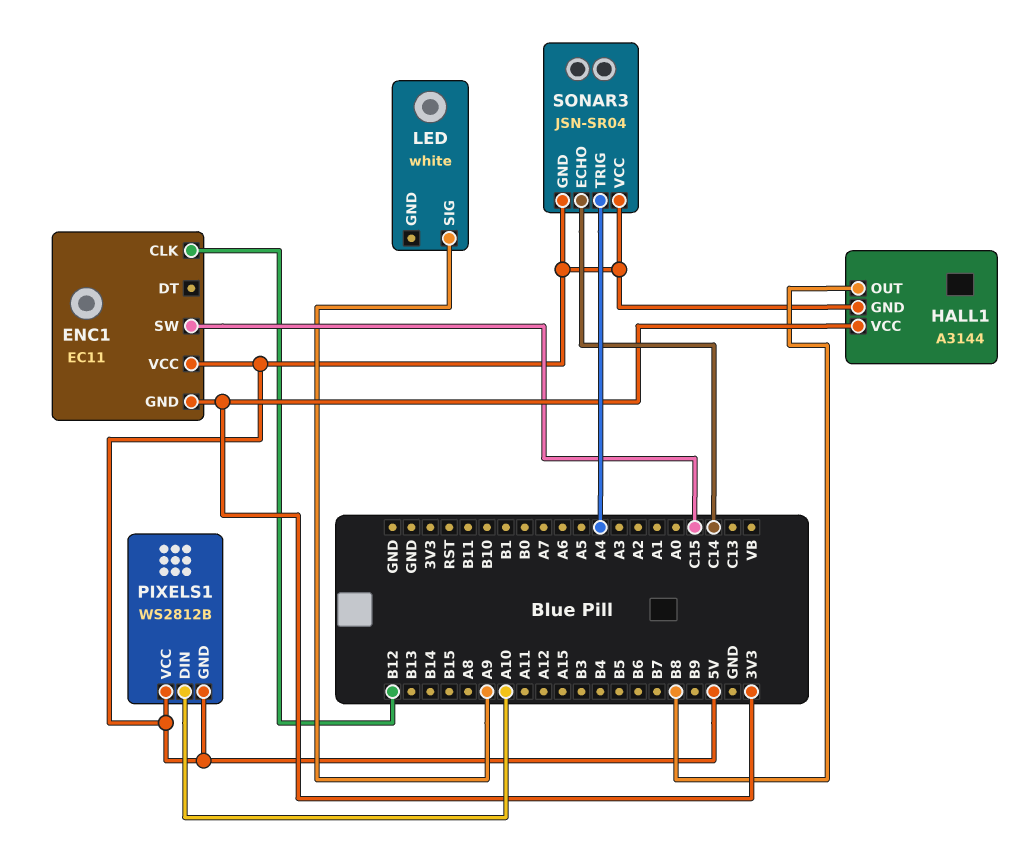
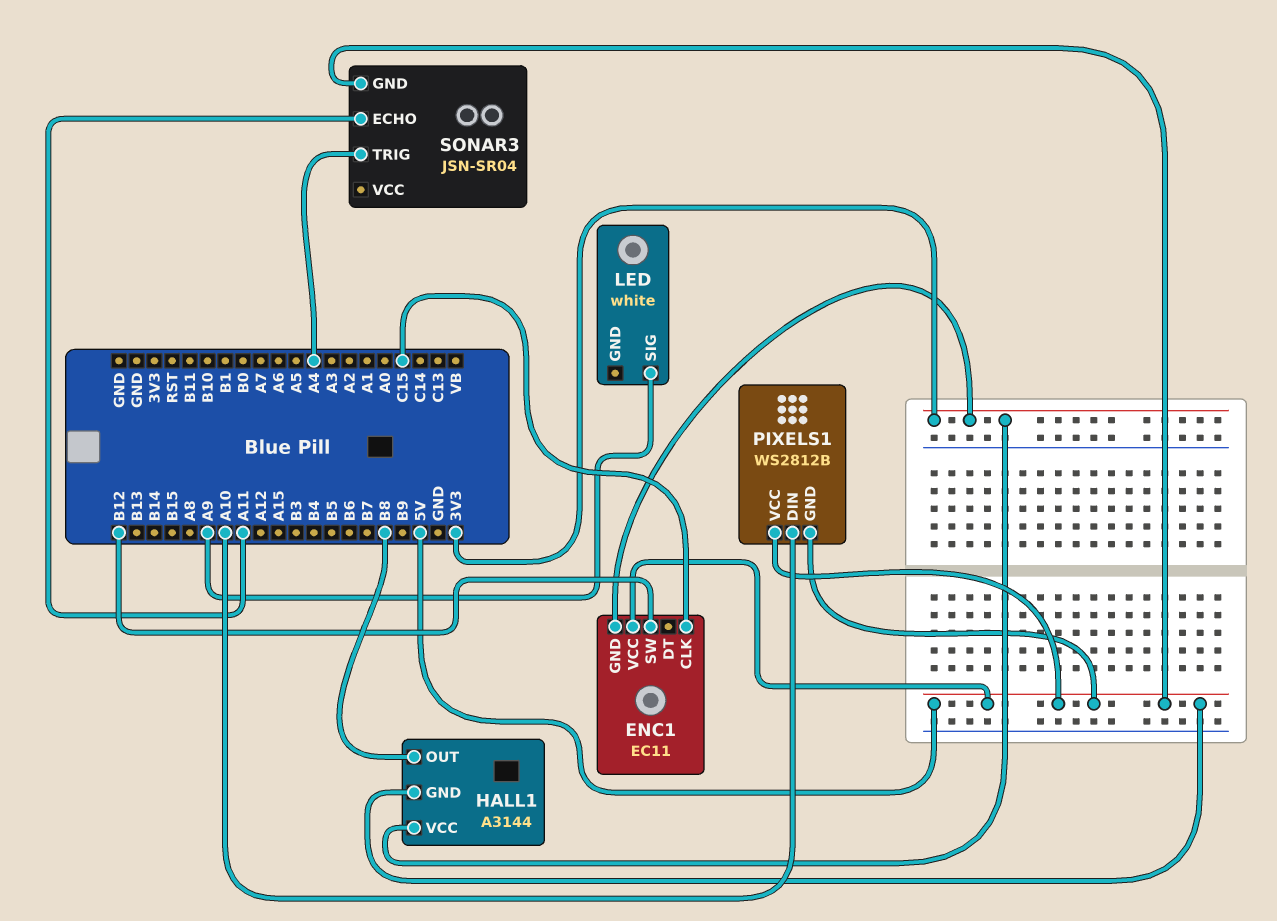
ENC1 pin CLK: B12 -> C15
ENC1 pin SW: C15 -> B12
SONAR3 pin ECHO: C14 -> A11
SONAR3 pin VCC: 5V -> none

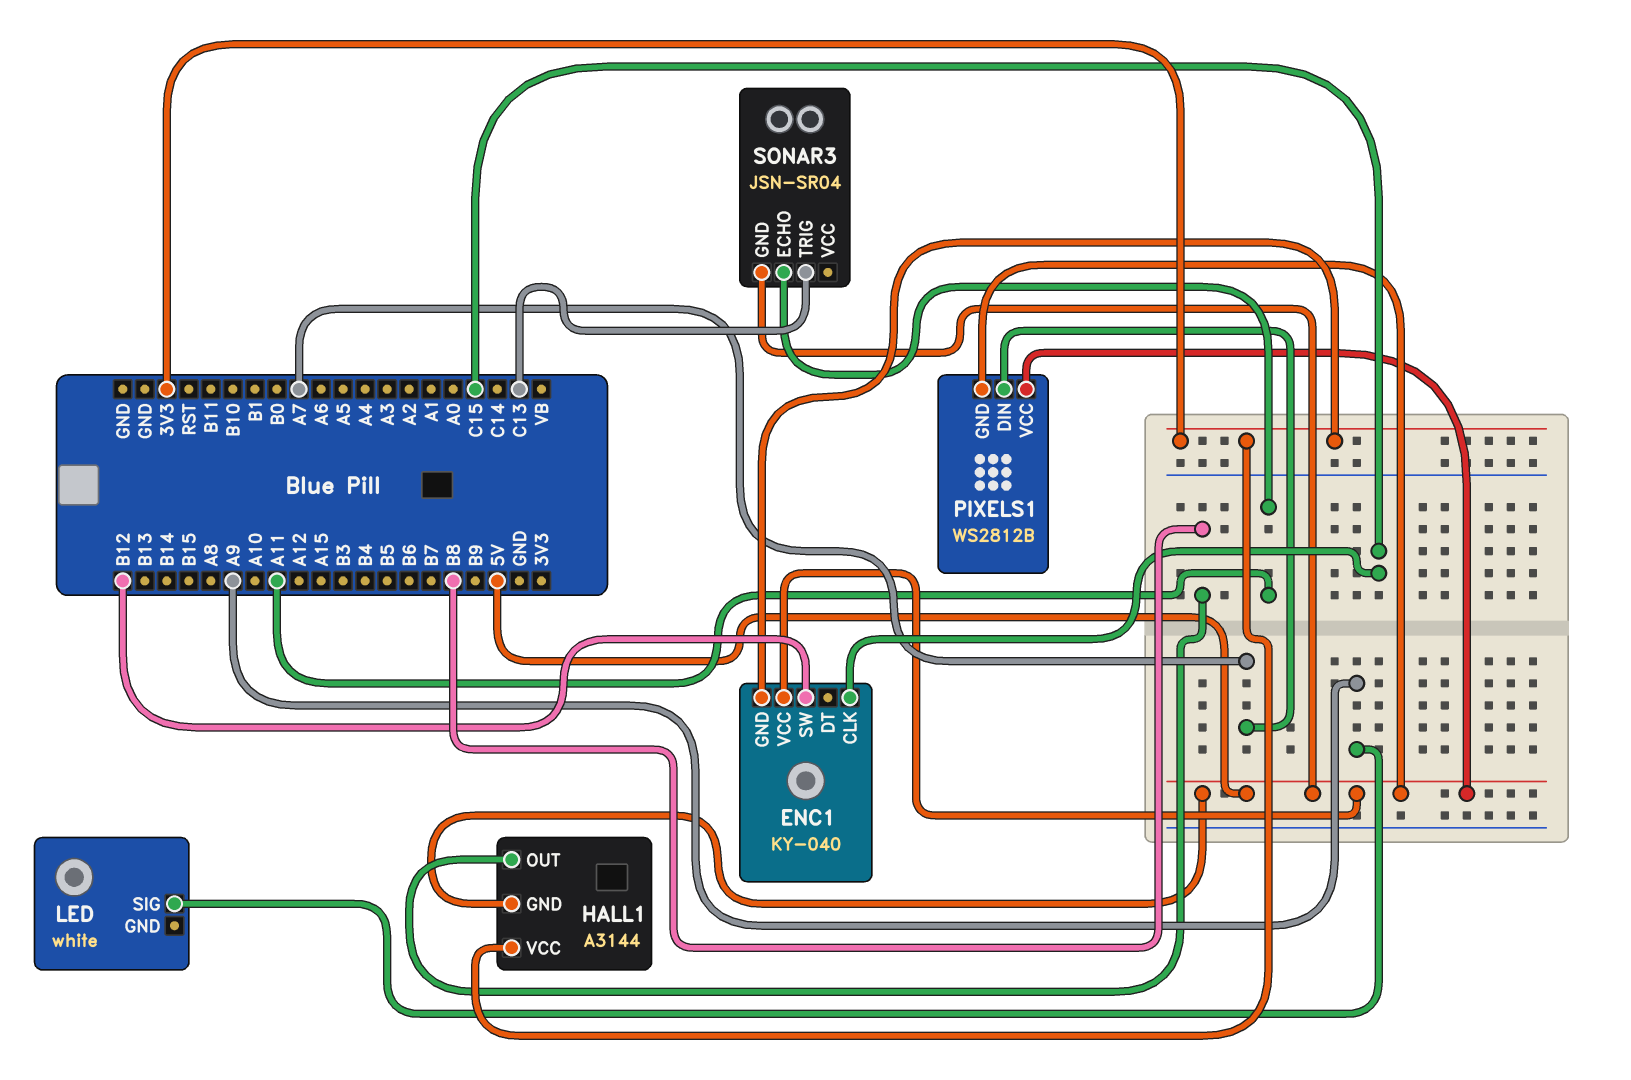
ENC1: EC11 -> KY-040
PIXELS1 pin DIN: A10 -> A7
SONAR3 pin TRIG: A4 -> C13

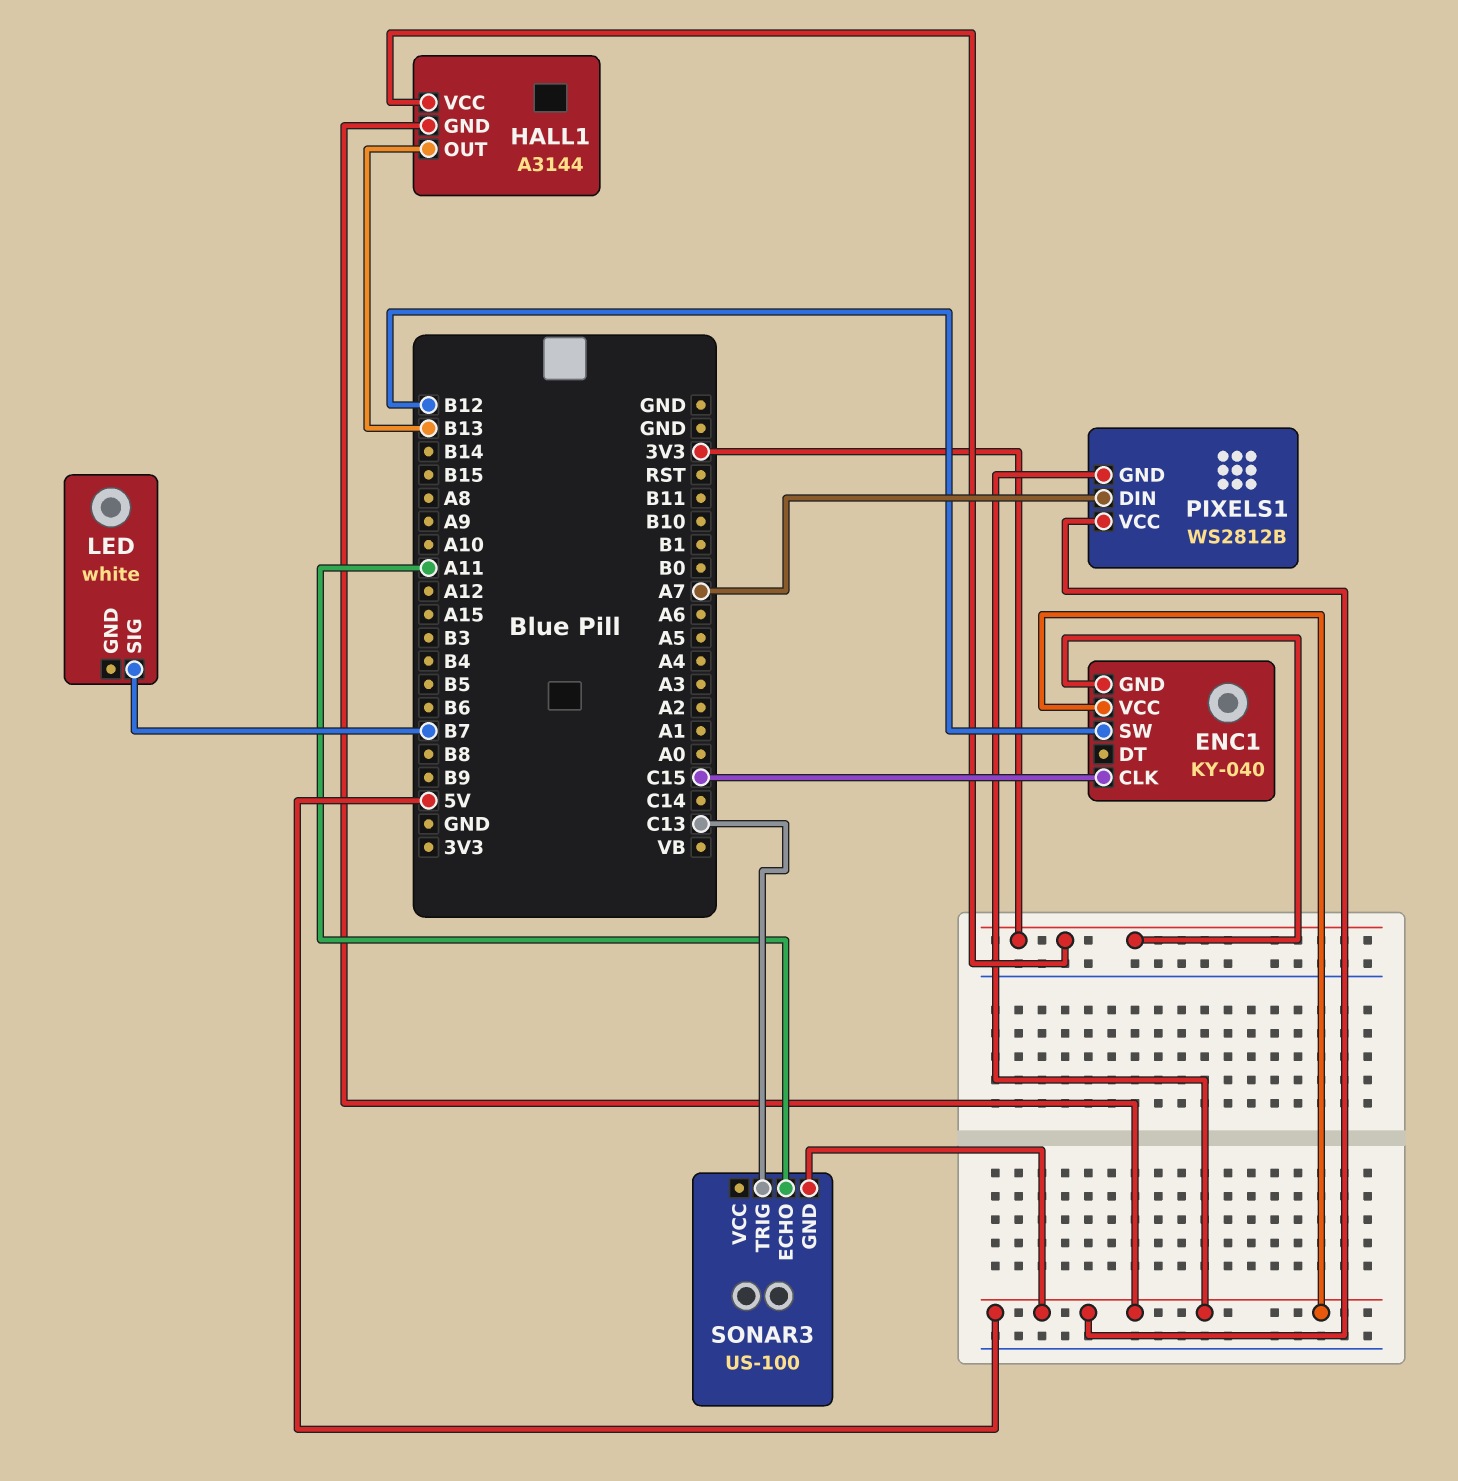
HALL1 pin OUT: B8 -> B13
LED pin SIG: A9 -> B7
SONAR3: JSN-SR04 -> US-100

